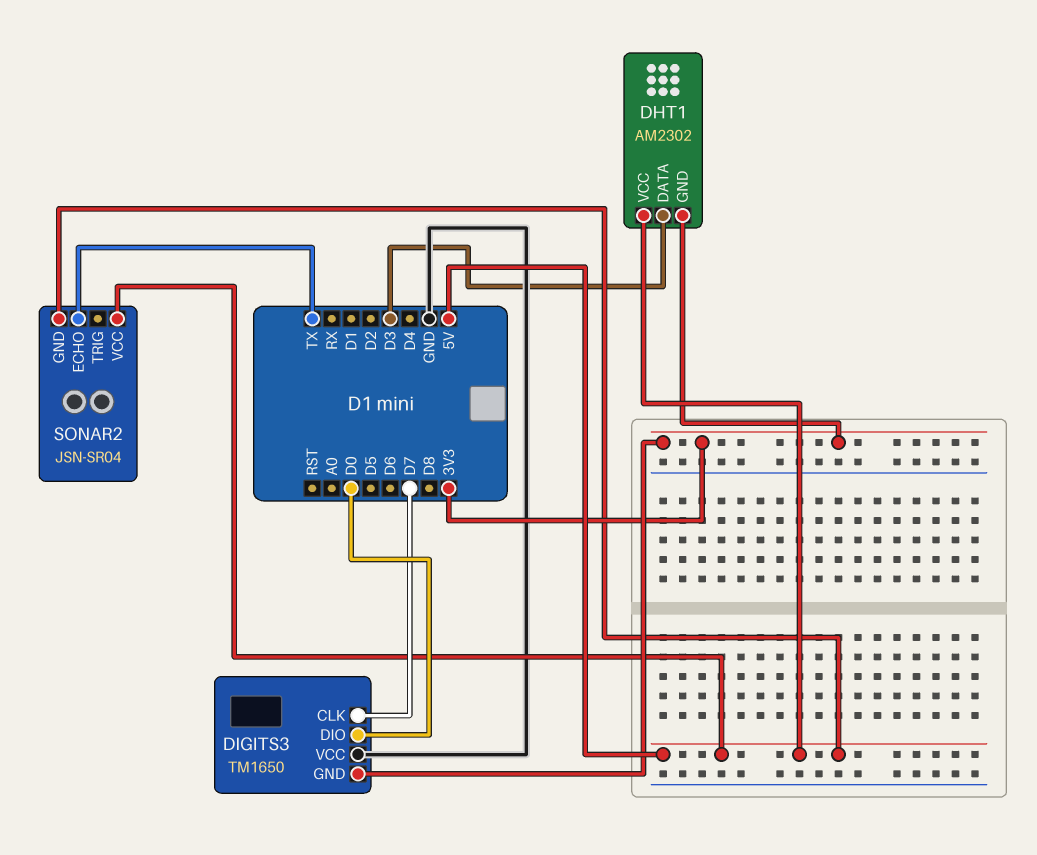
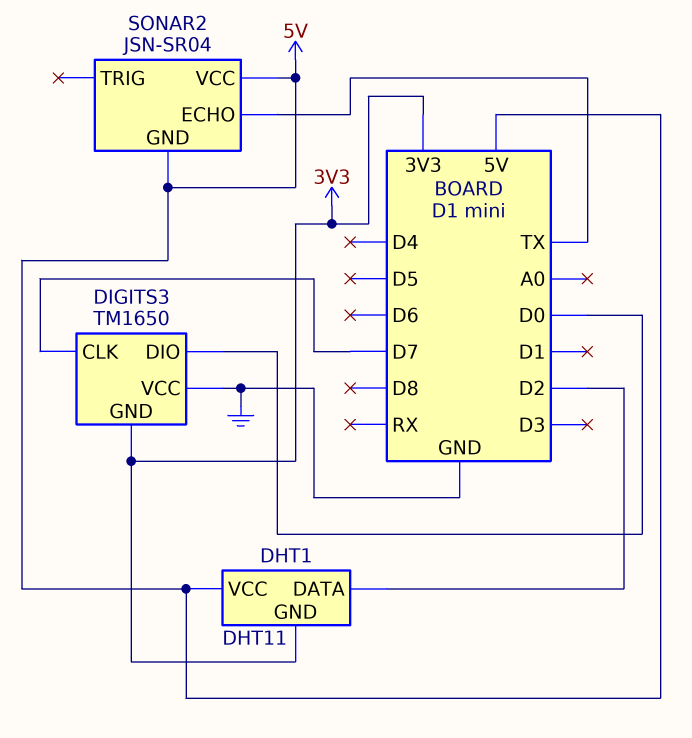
DHT1: AM2302 -> DHT11
DHT1 pin DATA: D3 -> D2

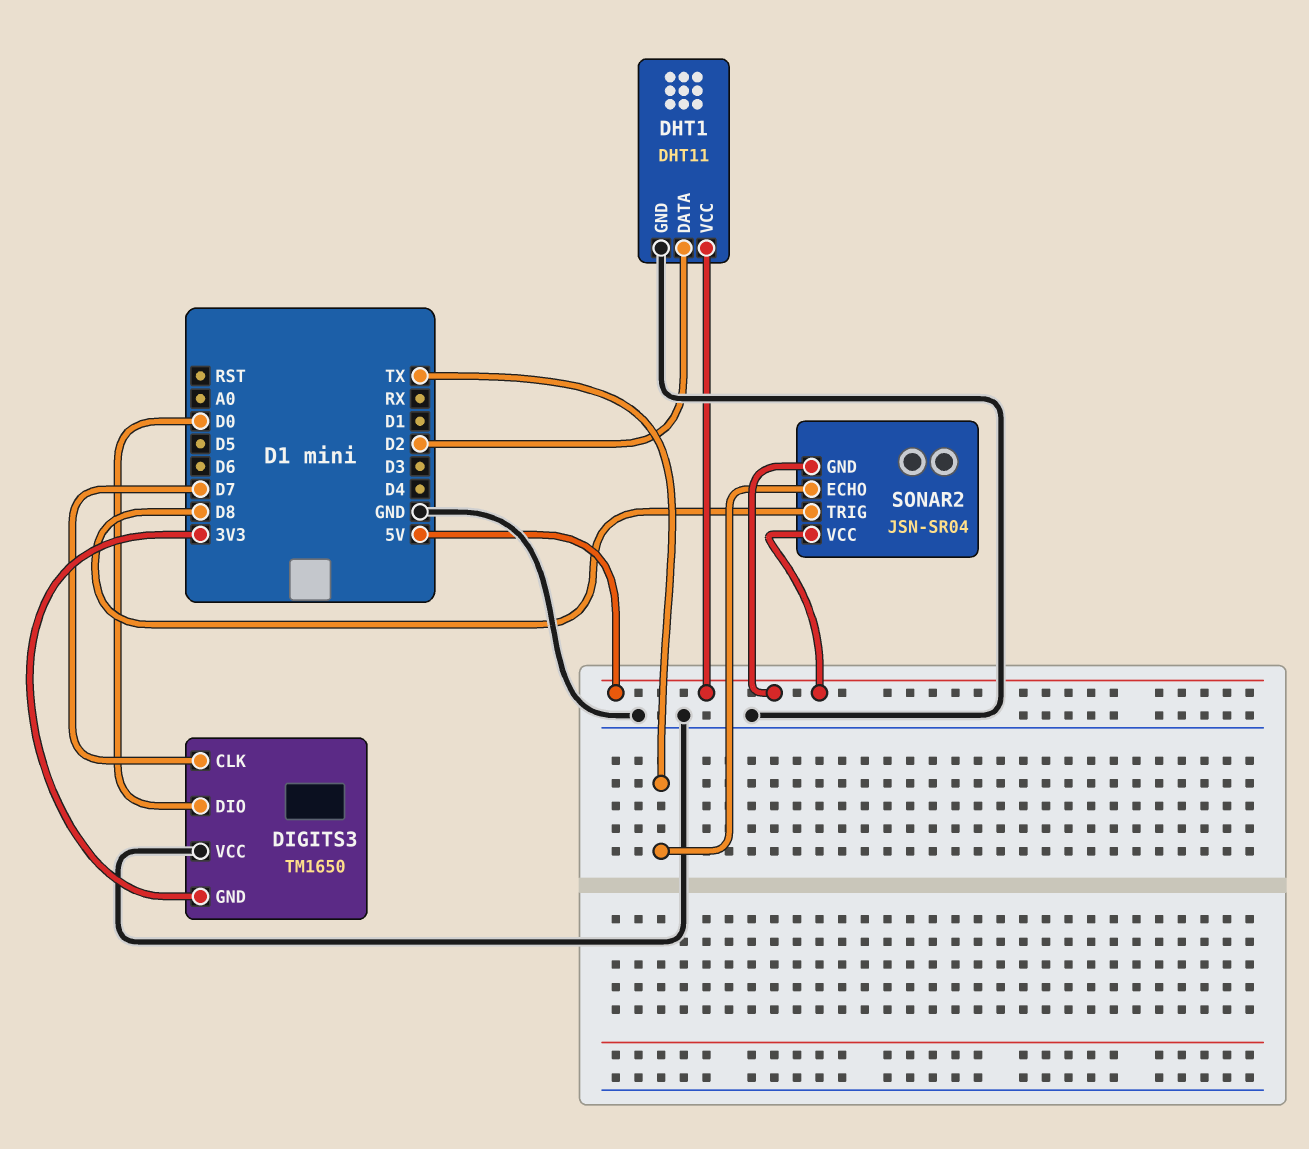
DHT1 pin GND: 3V3 -> GND
SONAR2 pin TRIG: none -> D8

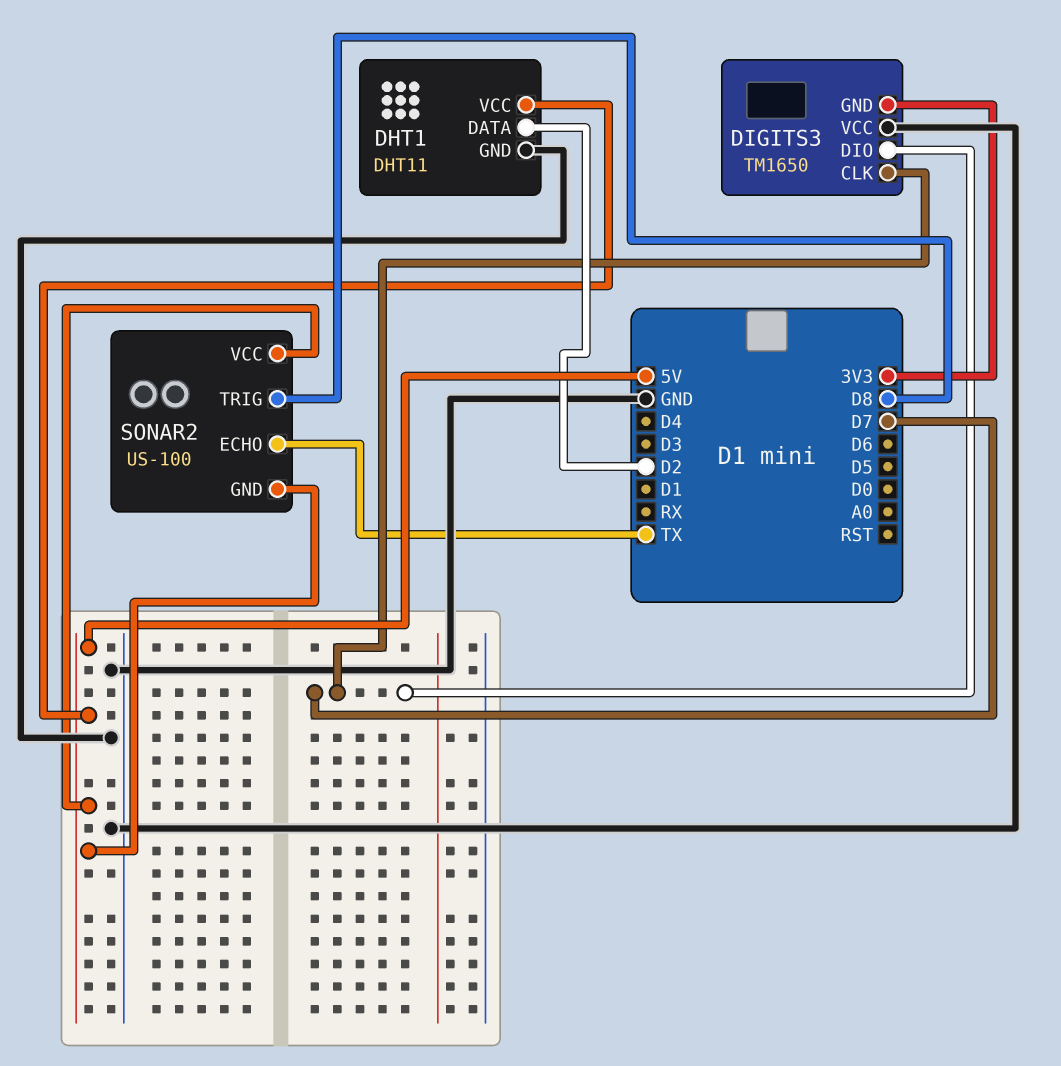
DIGITS3 pin DIO: D0 -> D7
SONAR2: JSN-SR04 -> US-100

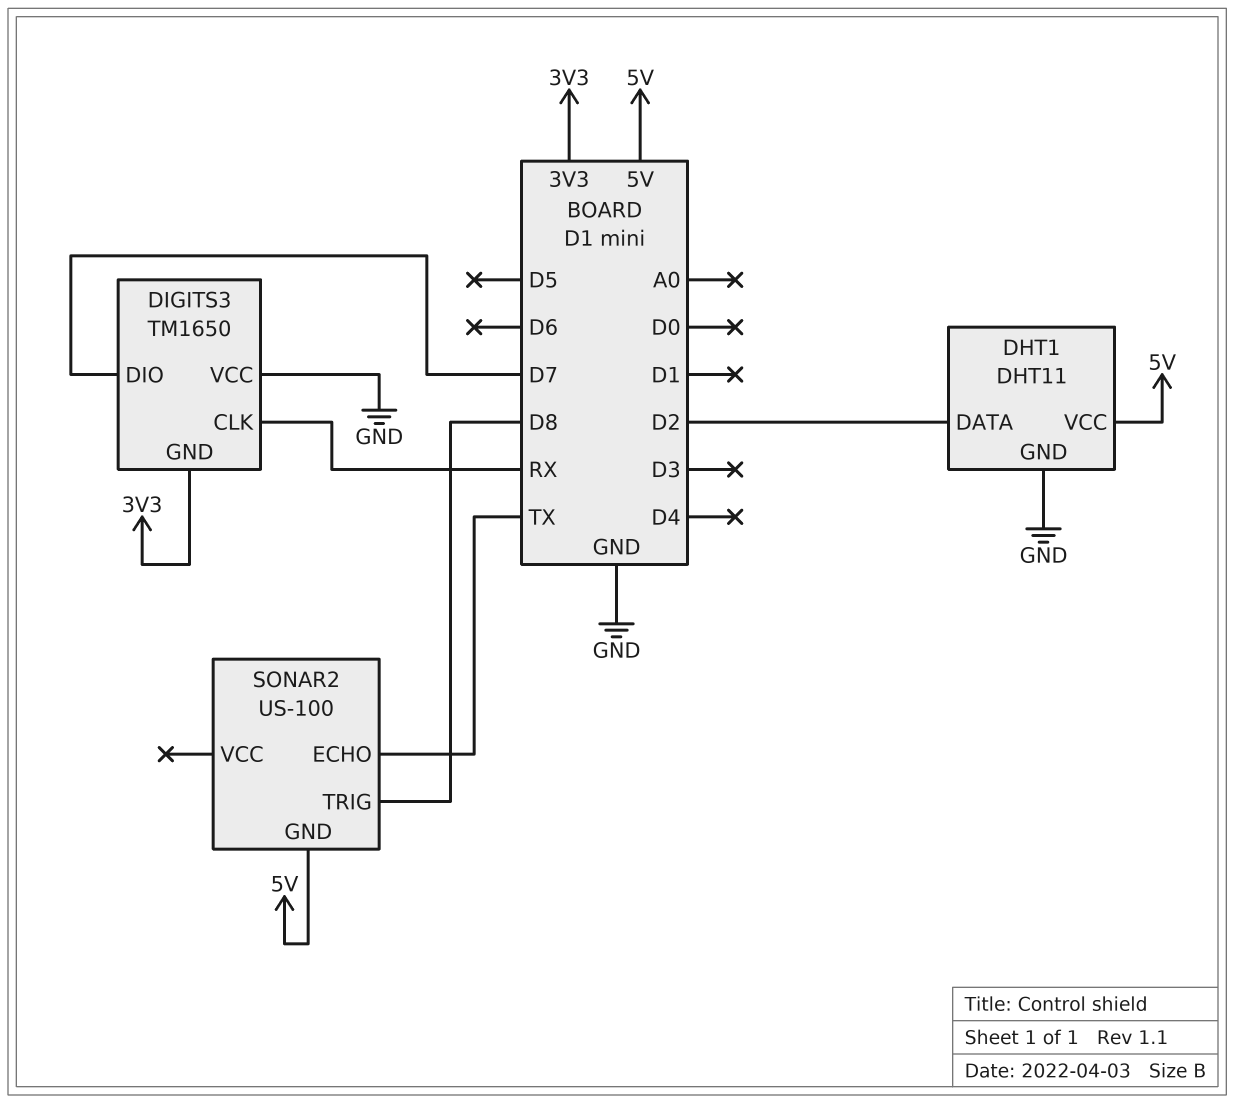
DIGITS3 pin CLK: D7 -> RX
SONAR2 pin VCC: 5V -> none

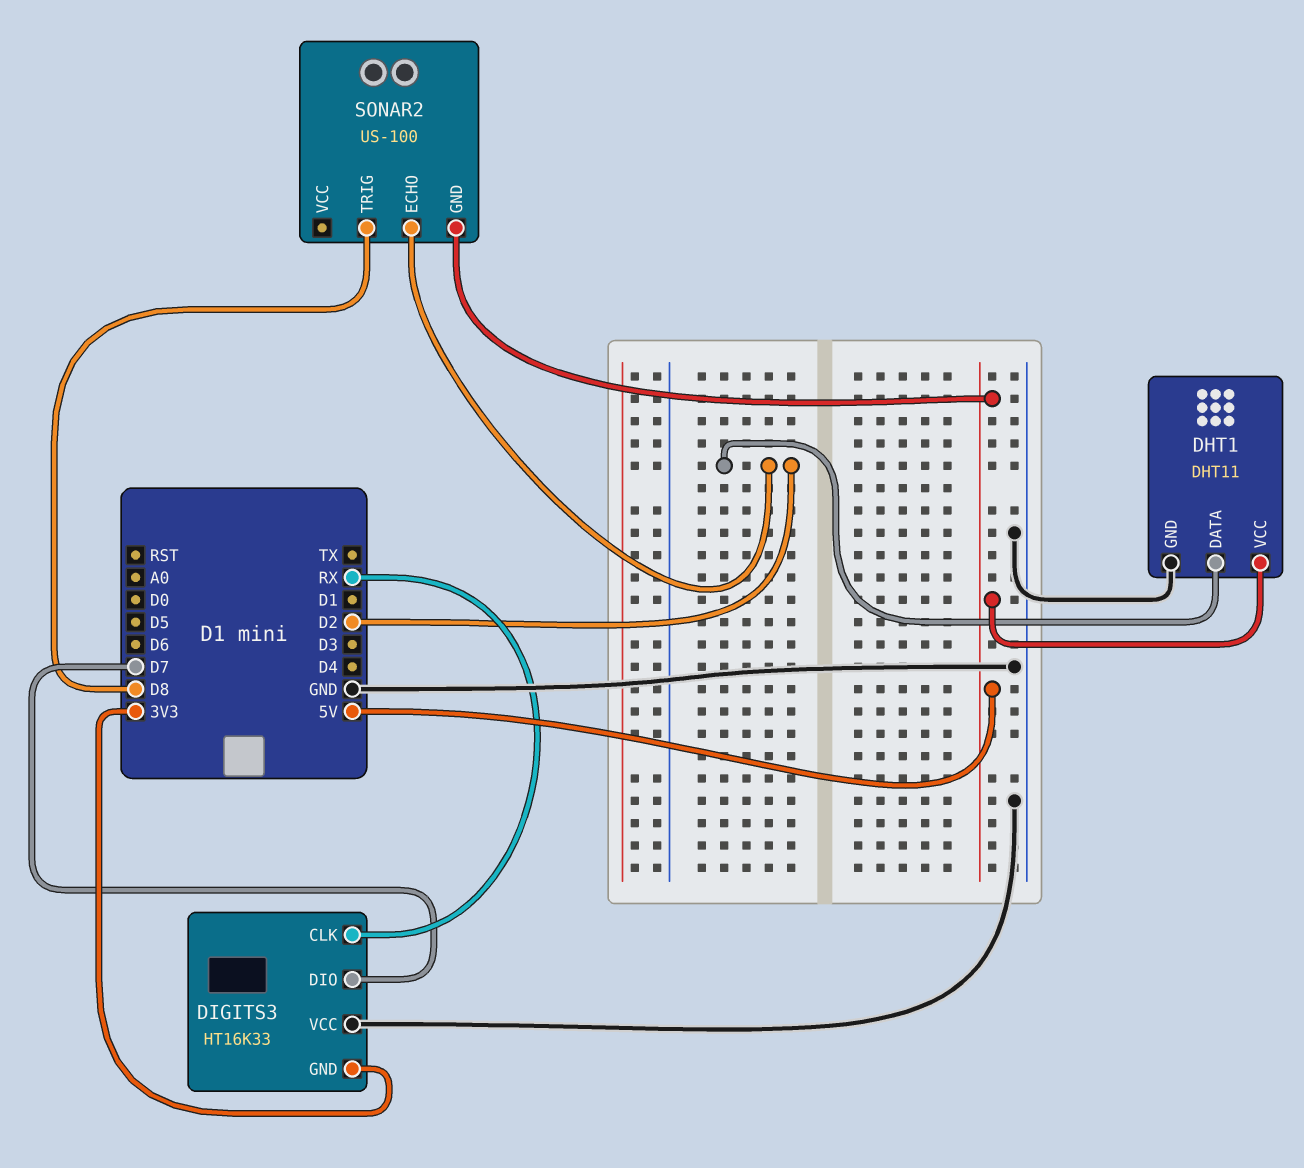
DIGITS3: TM1650 -> HT16K33
SONAR2 pin ECHO: TX -> D2

